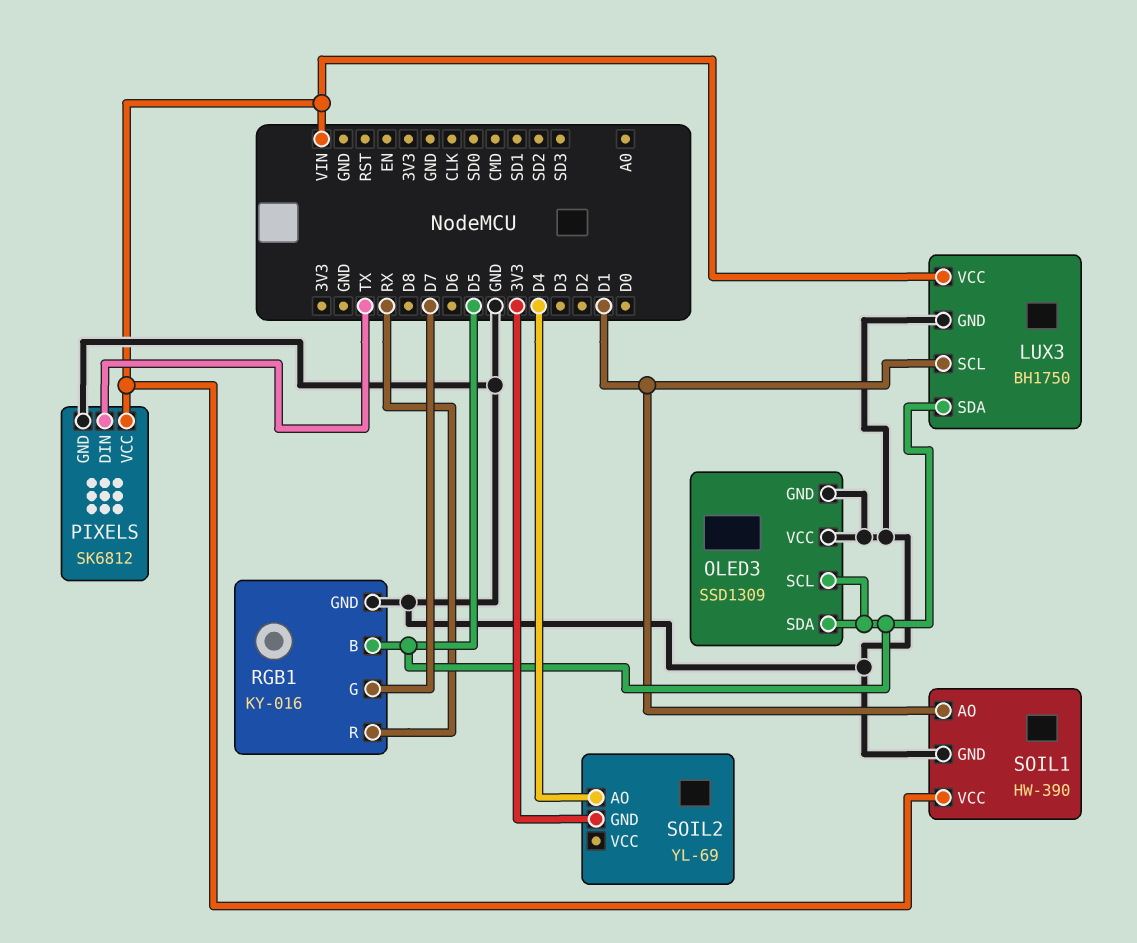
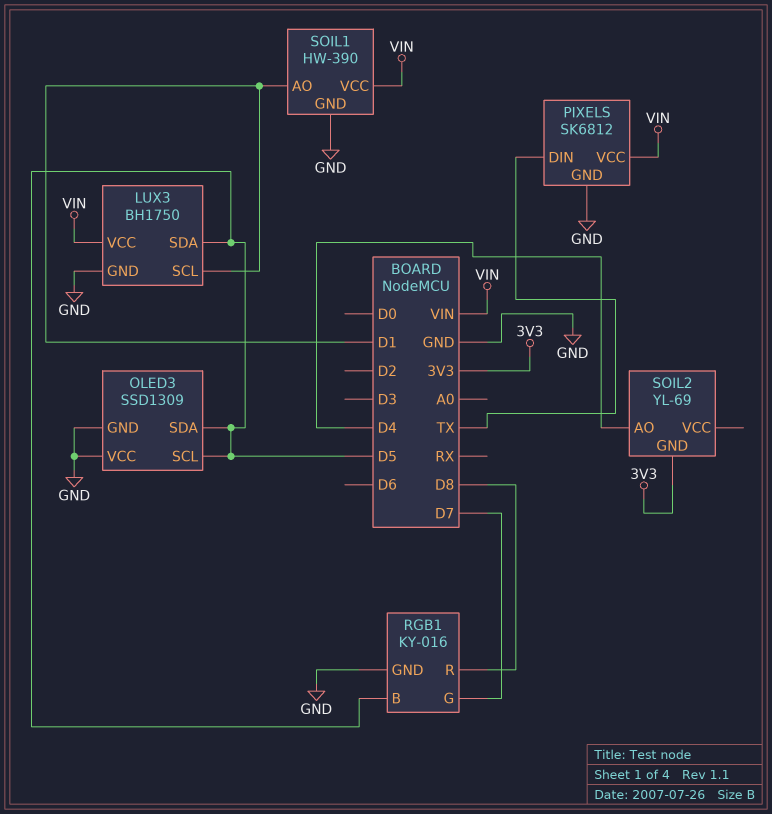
RGB1 pin R: RX -> D8

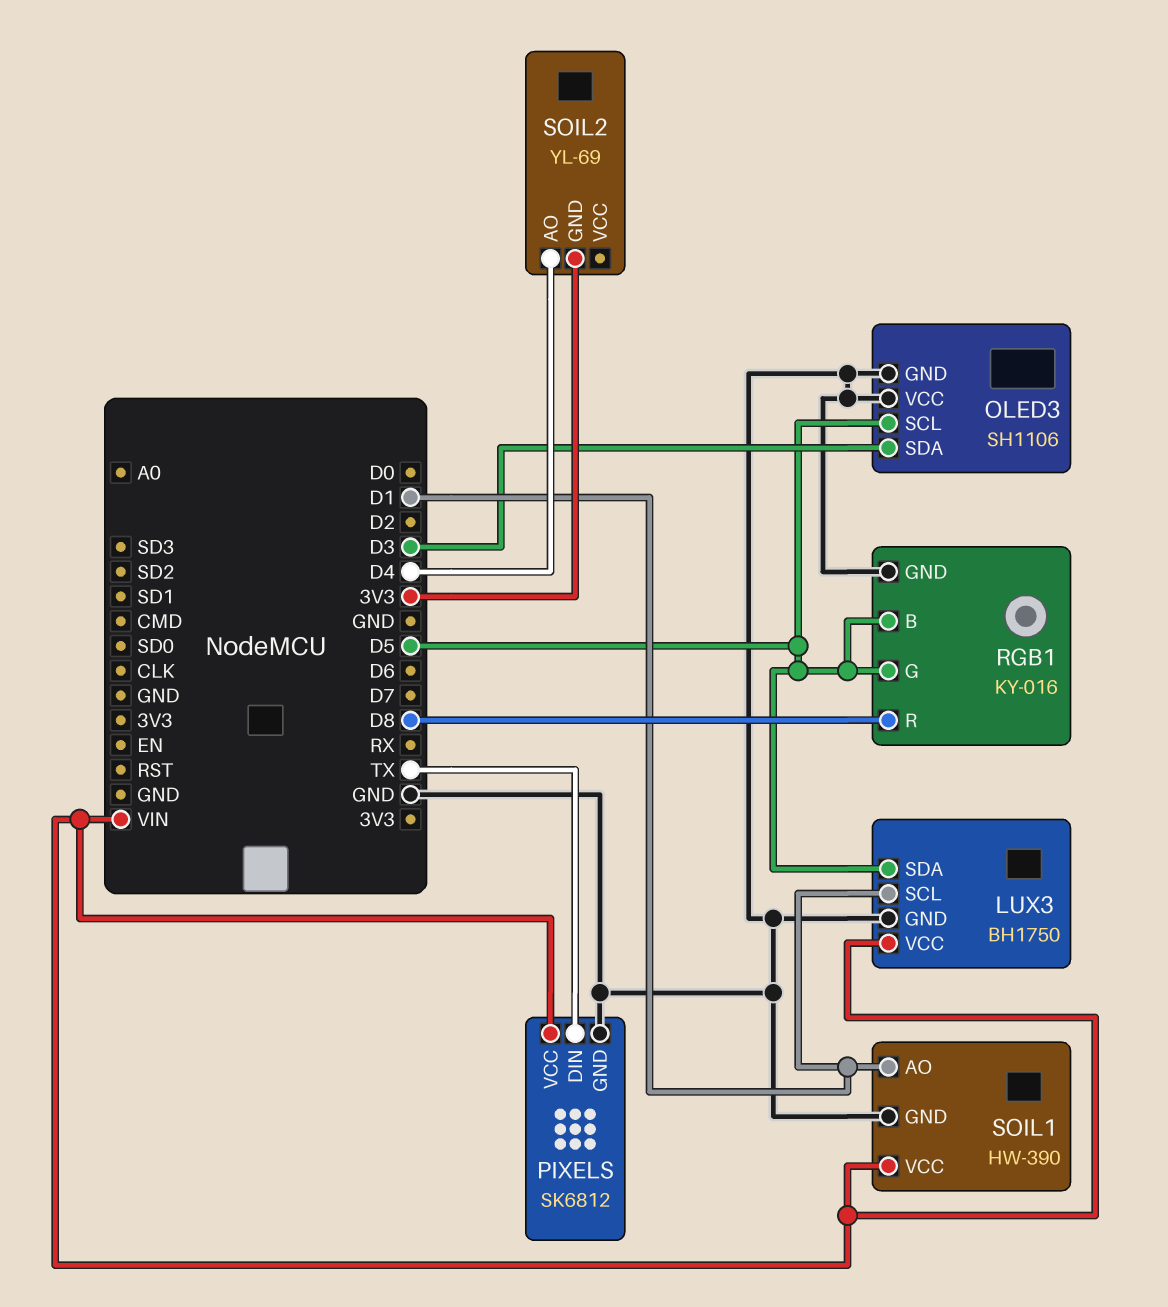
OLED3: SSD1309 -> SH1106
OLED3 pin SDA: D5 -> D3
RGB1 pin G: D7 -> D5

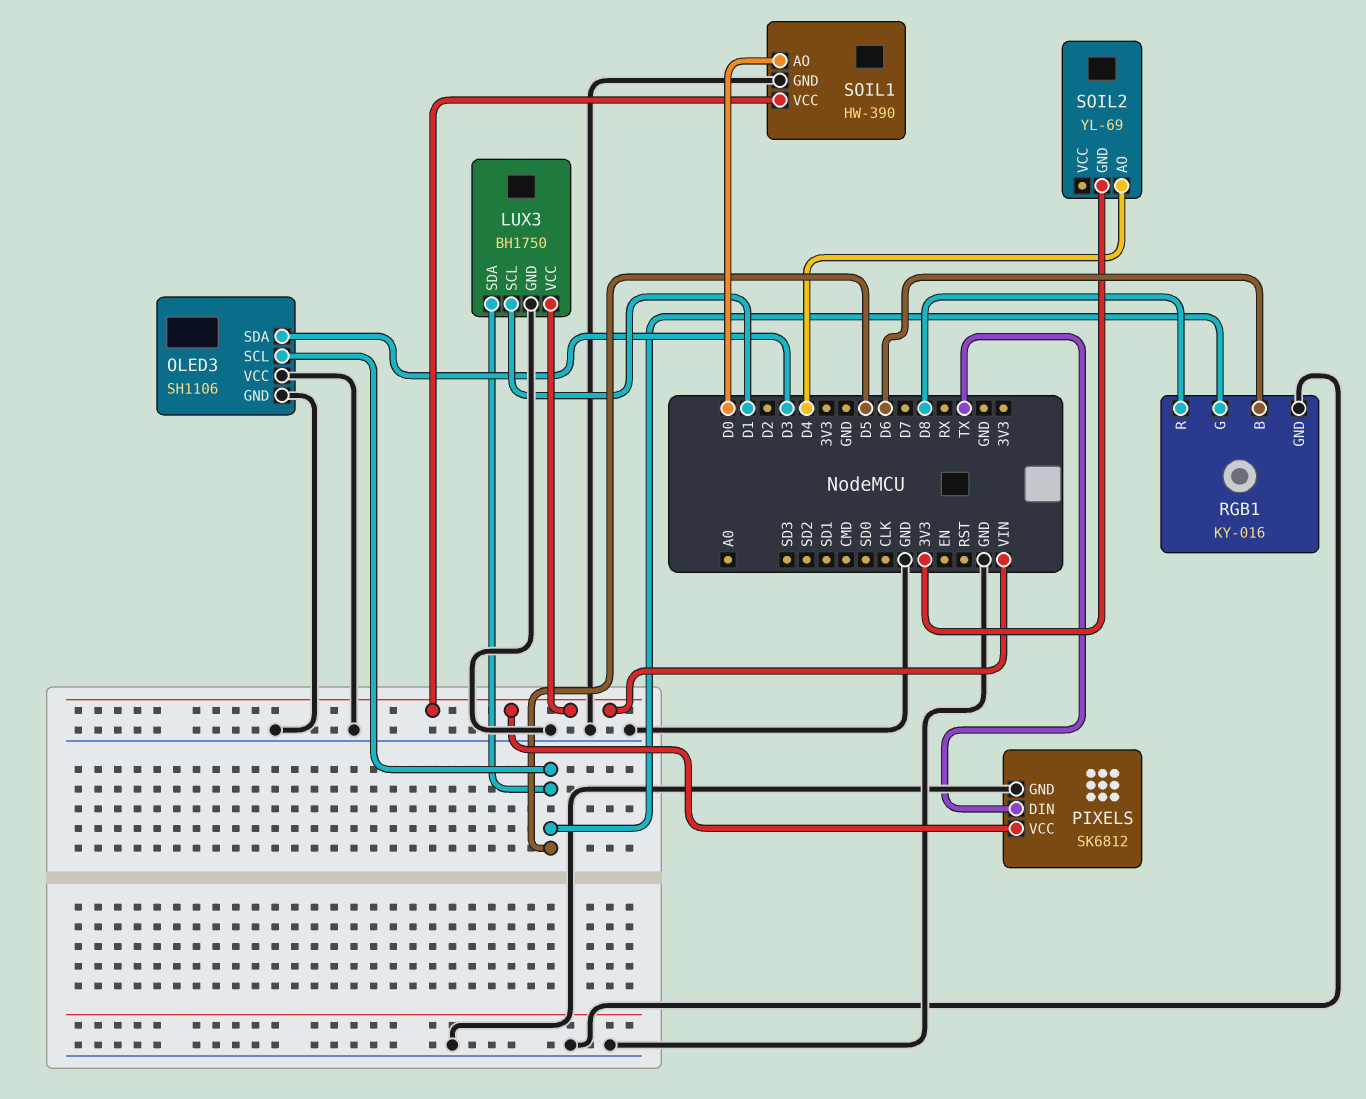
RGB1 pin B: D5 -> D6
SOIL1 pin AO: D1 -> D0

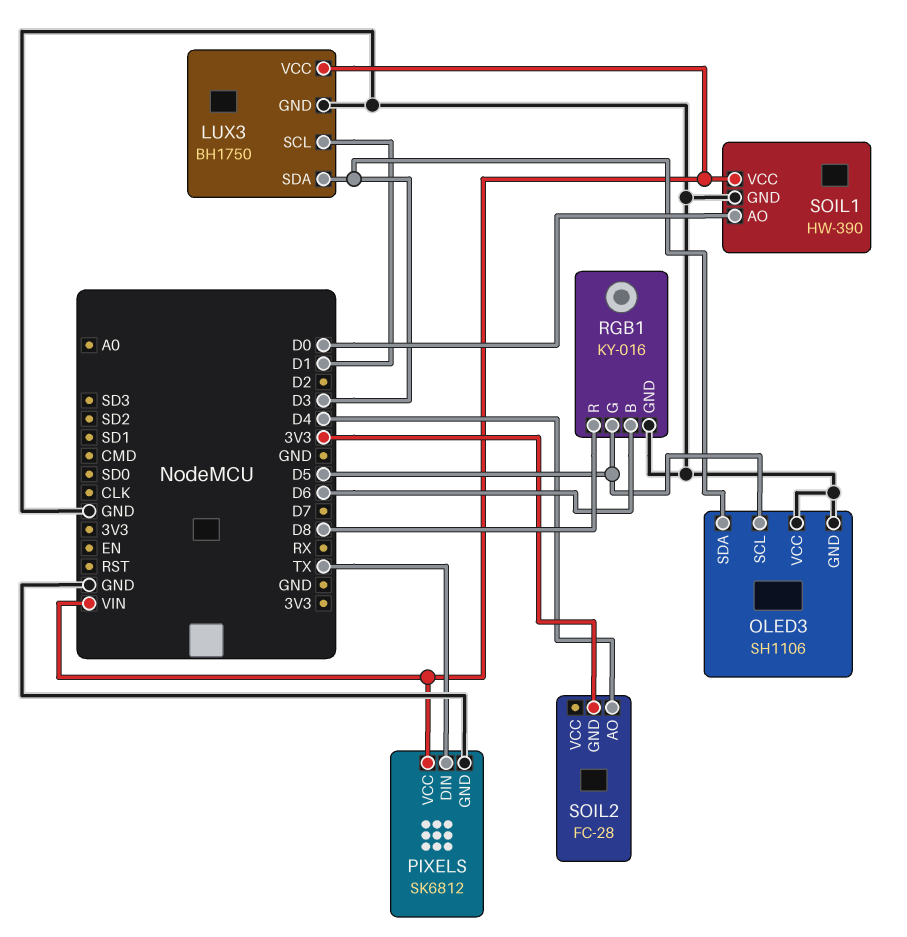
LUX3 pin SDA: D5 -> D3
SOIL2: YL-69 -> FC-28

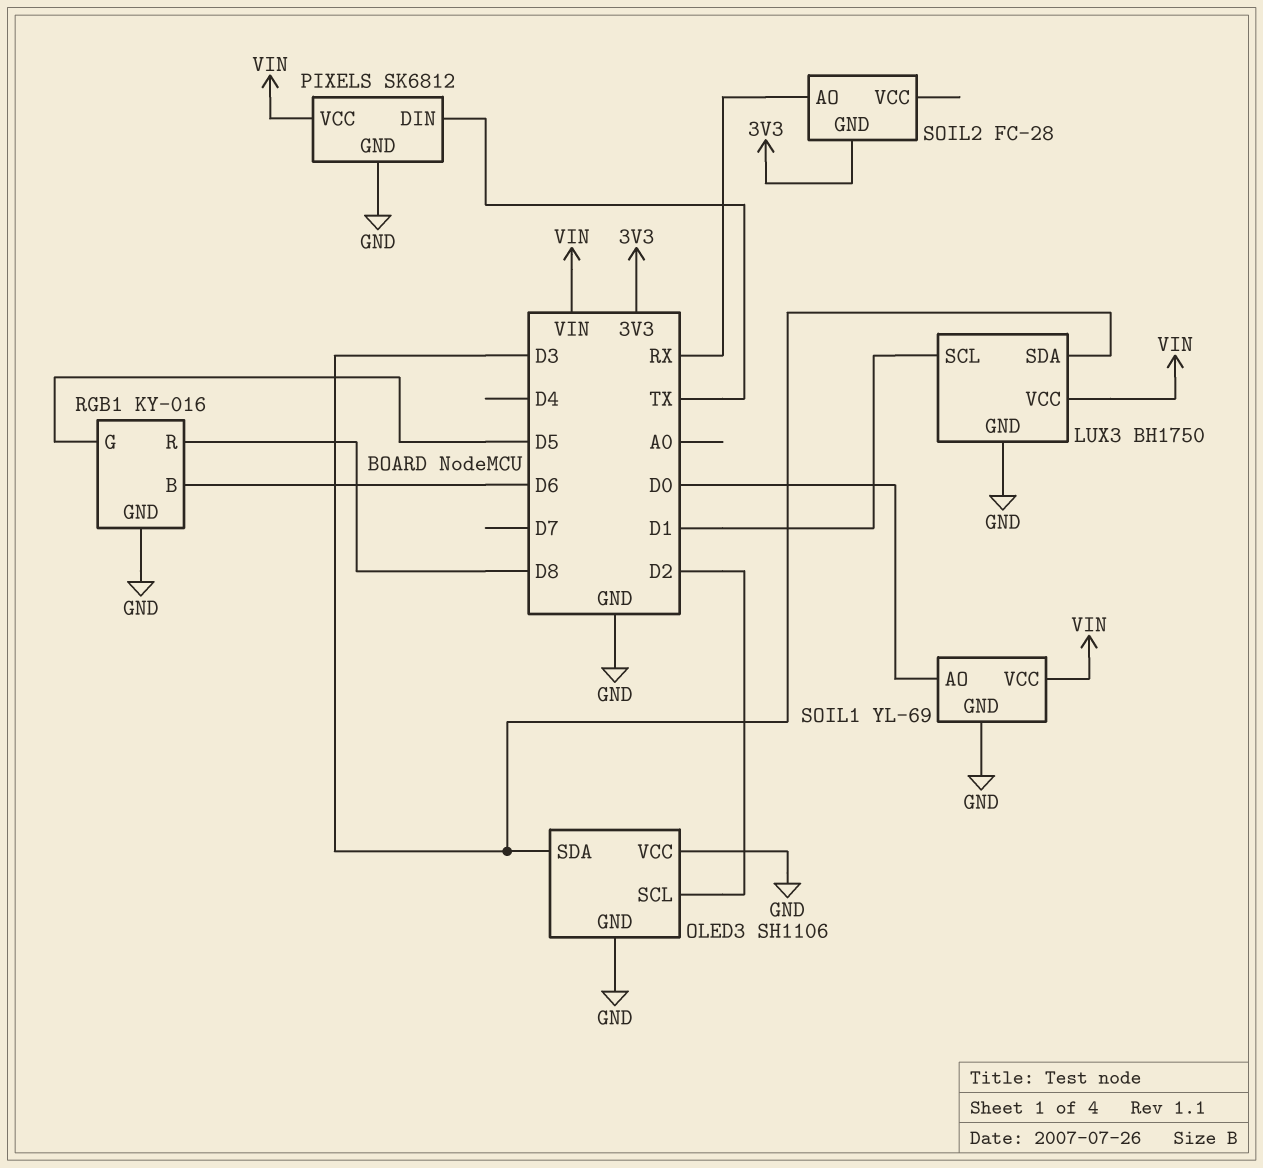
OLED3 pin SCL: D5 -> D2
SOIL1: HW-390 -> YL-69
SOIL2 pin AO: D4 -> RX

